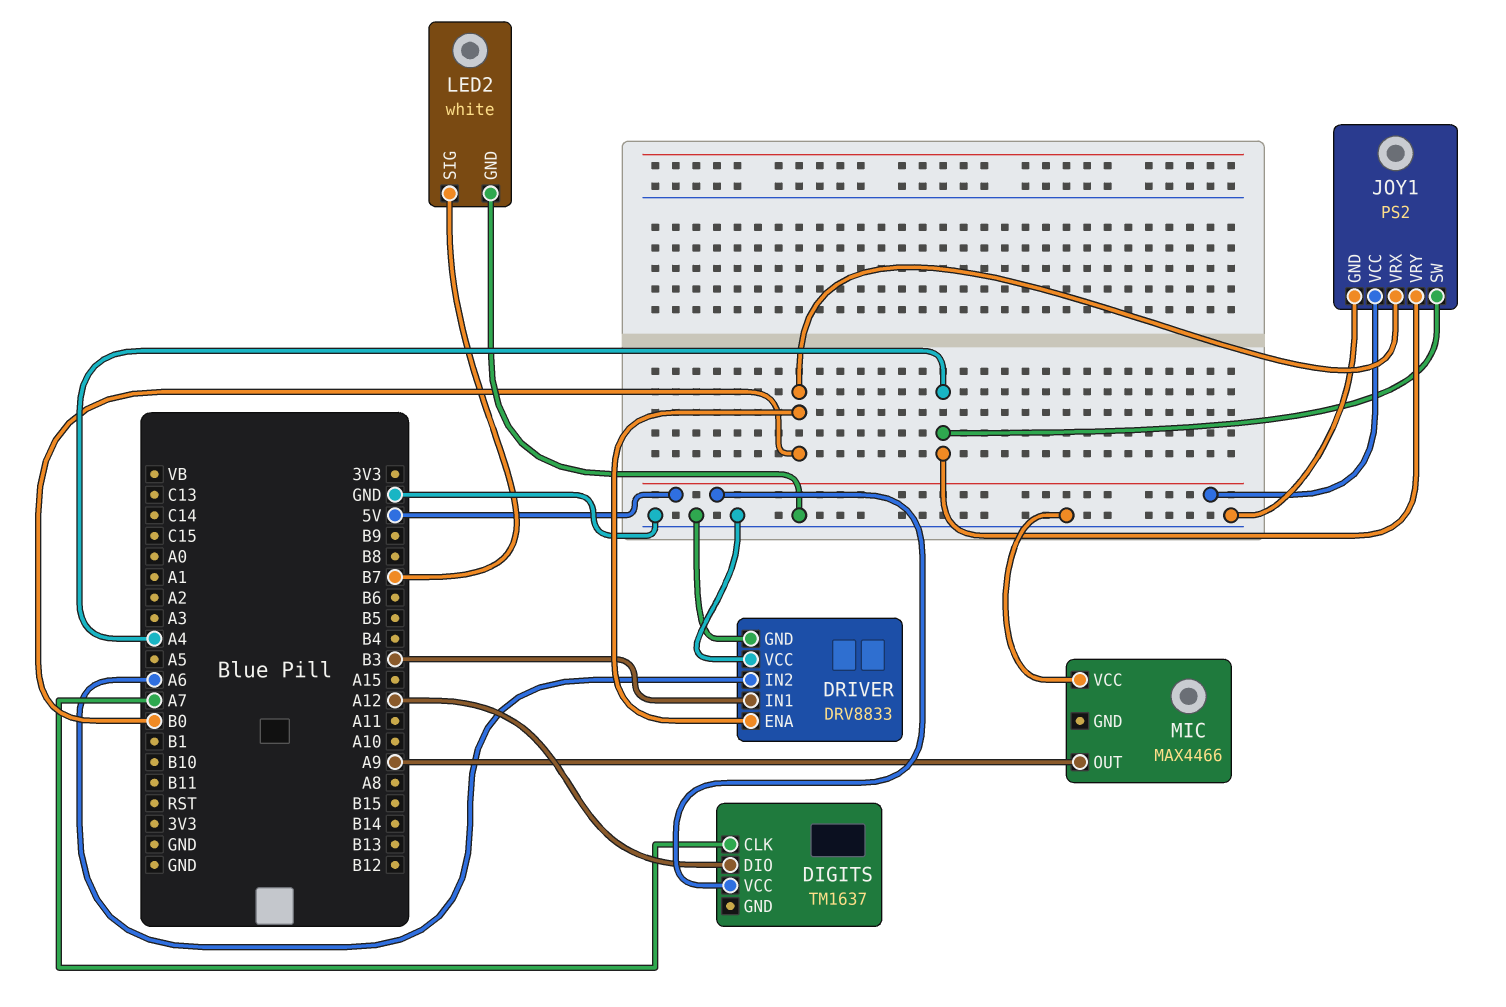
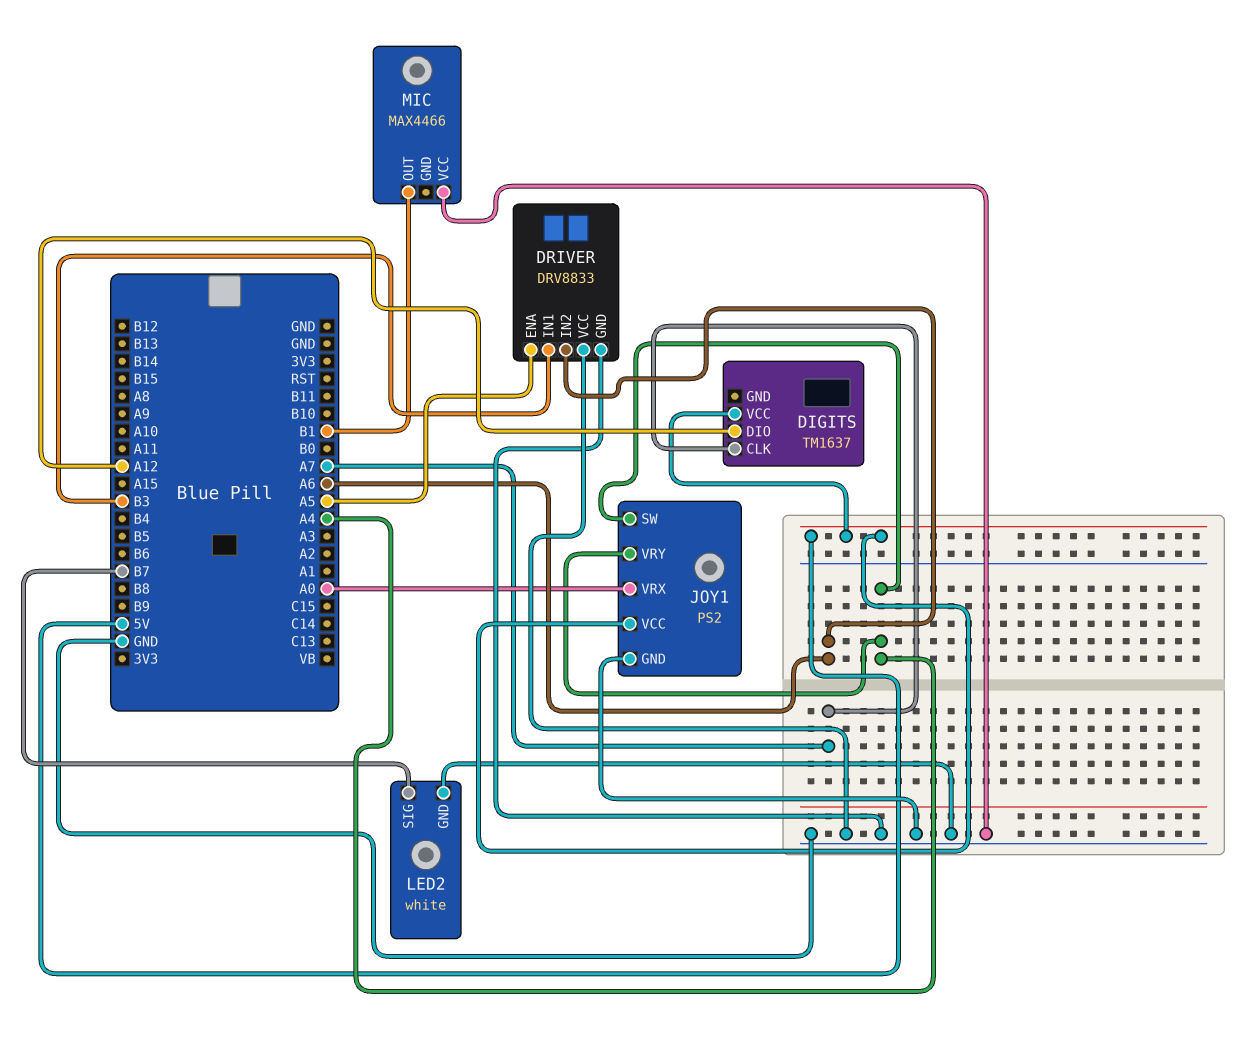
DRIVER pin ENA: B0 -> A5
JOY1 pin VRX: B0 -> A0
MIC pin OUT: A9 -> B1

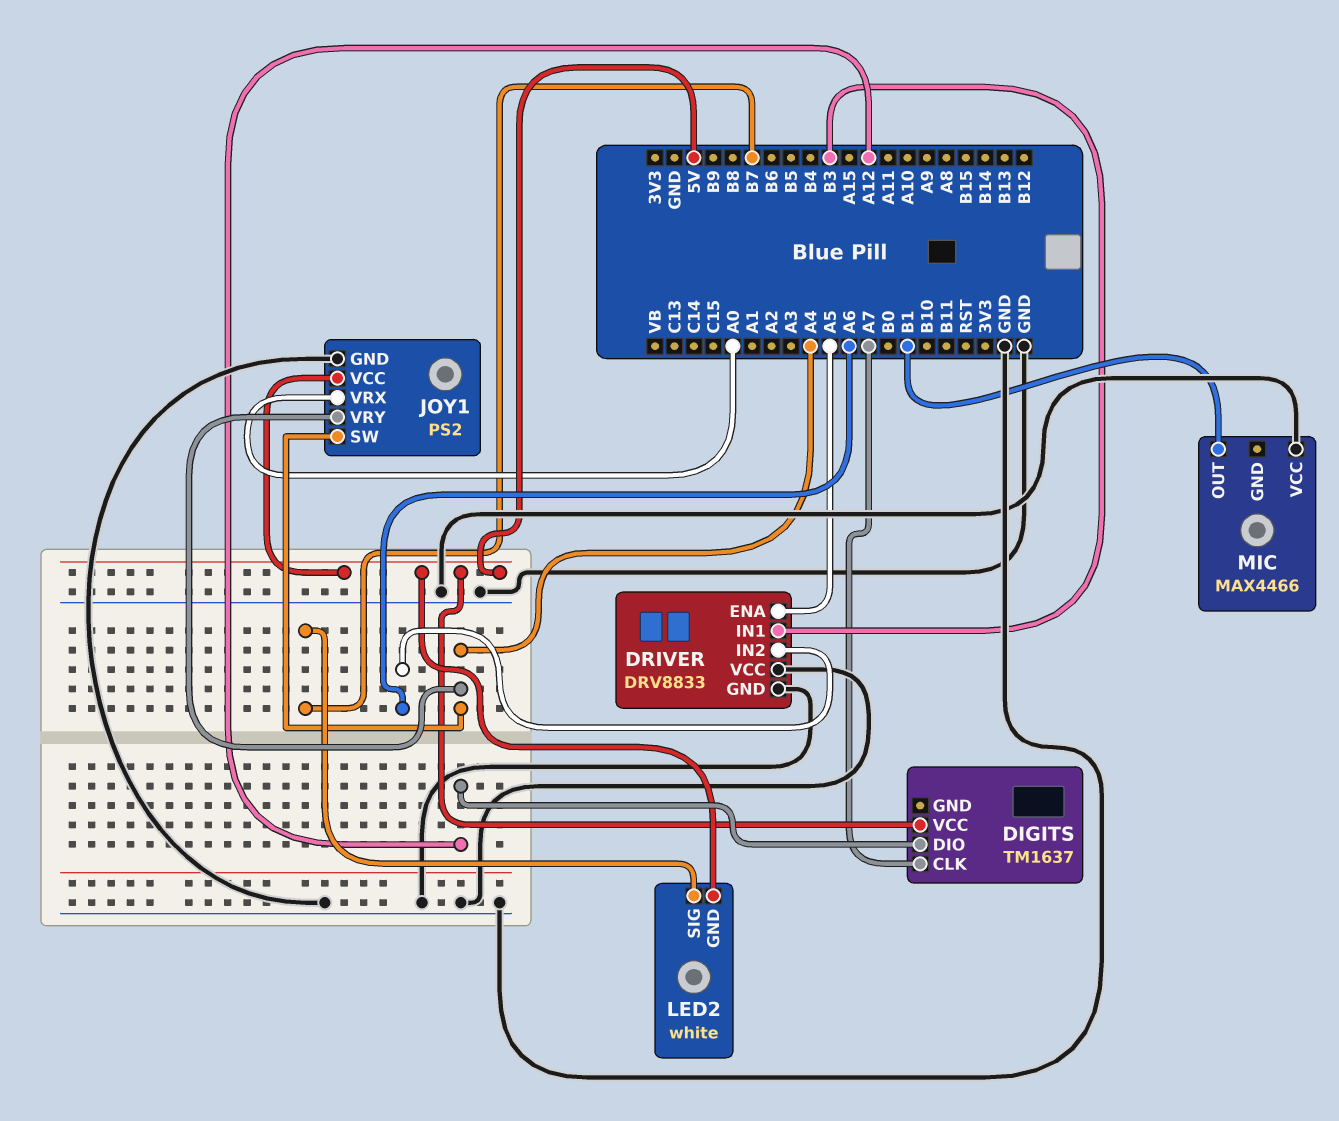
LED2 pin GND: GND -> 5V

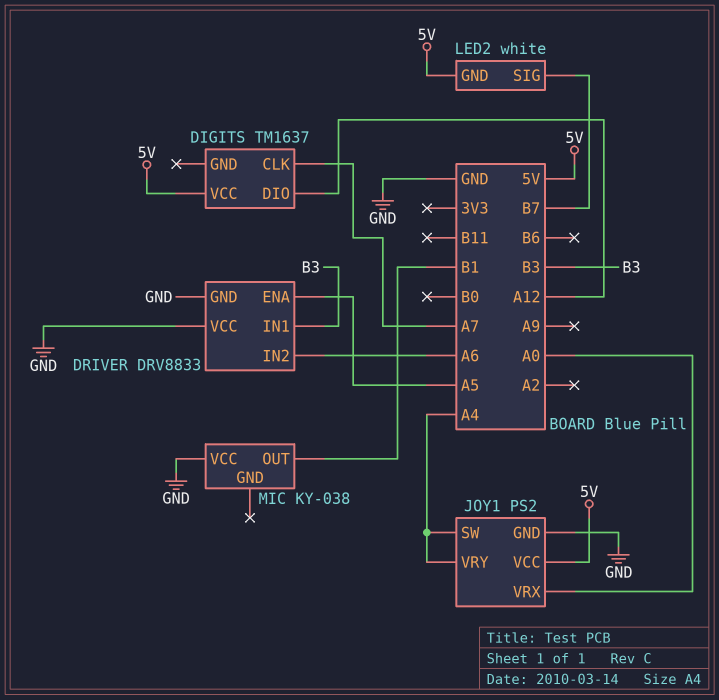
MIC: MAX4466 -> KY-038

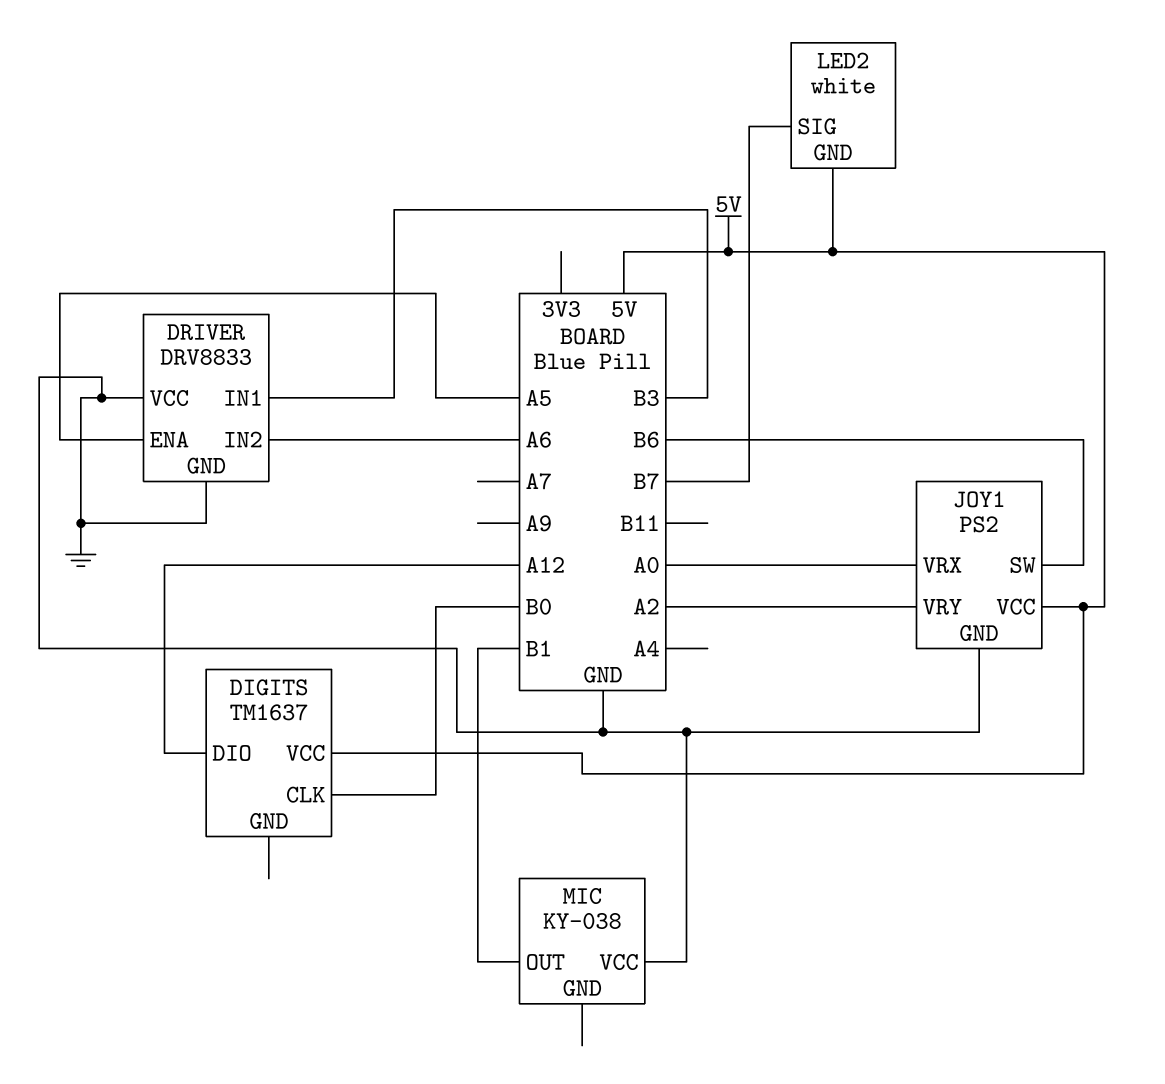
DIGITS pin CLK: A7 -> B0
JOY1 pin SW: A4 -> B6
JOY1 pin VRY: A4 -> A2

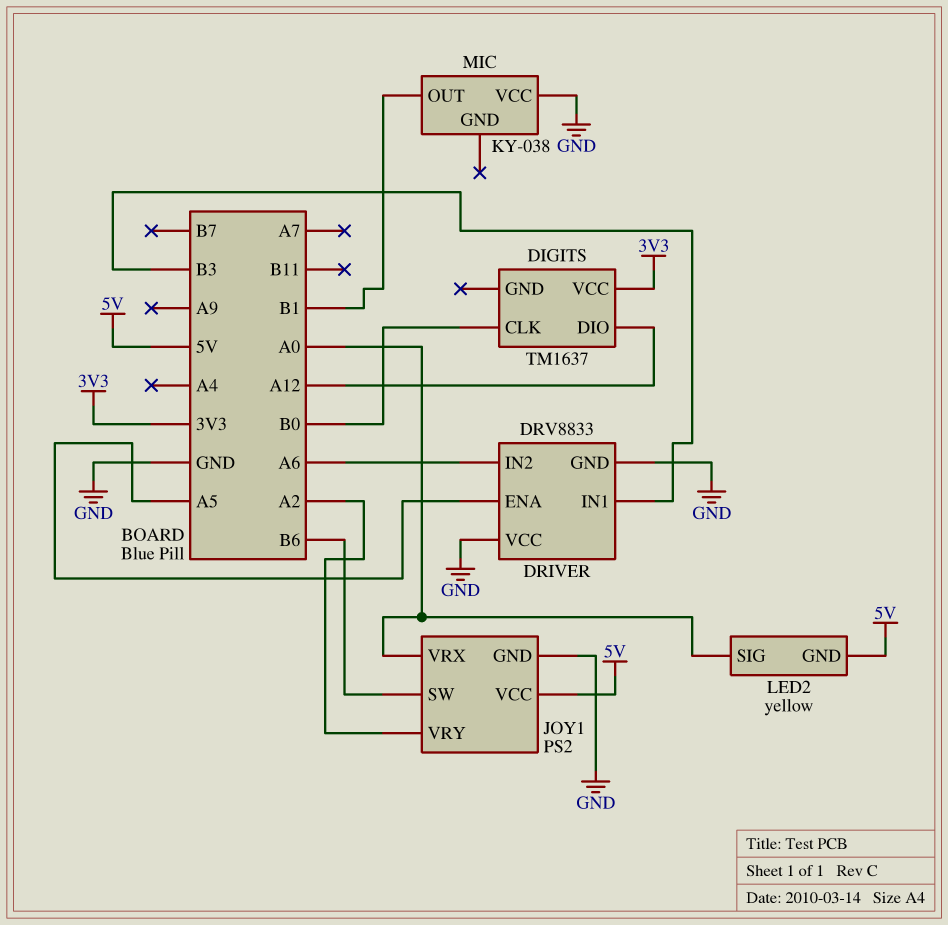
DIGITS pin VCC: 5V -> 3V3
LED2: white -> yellow
LED2 pin SIG: B7 -> A0

